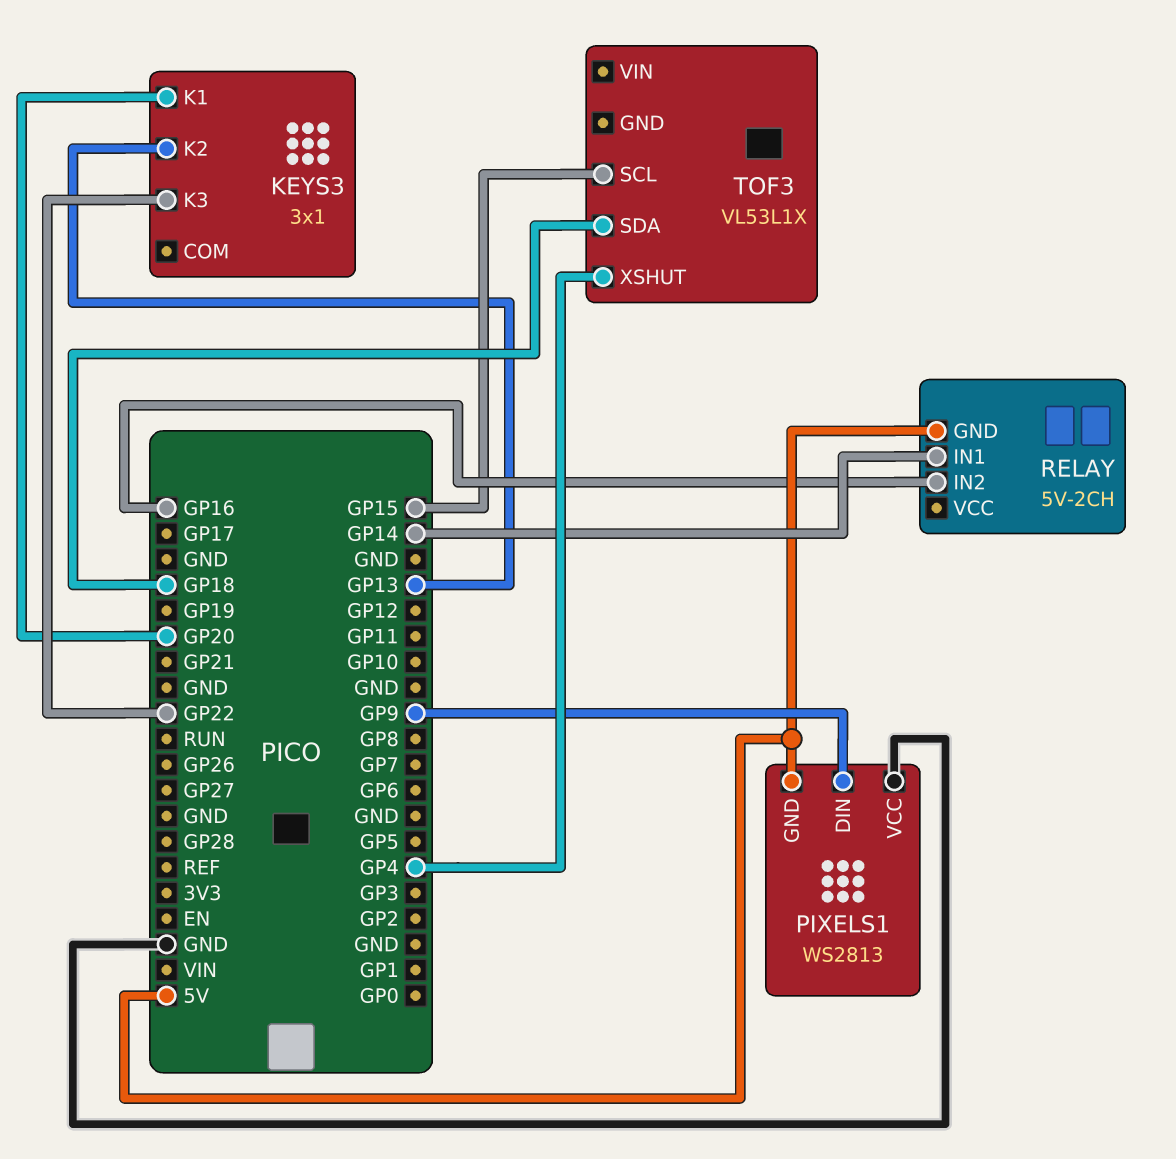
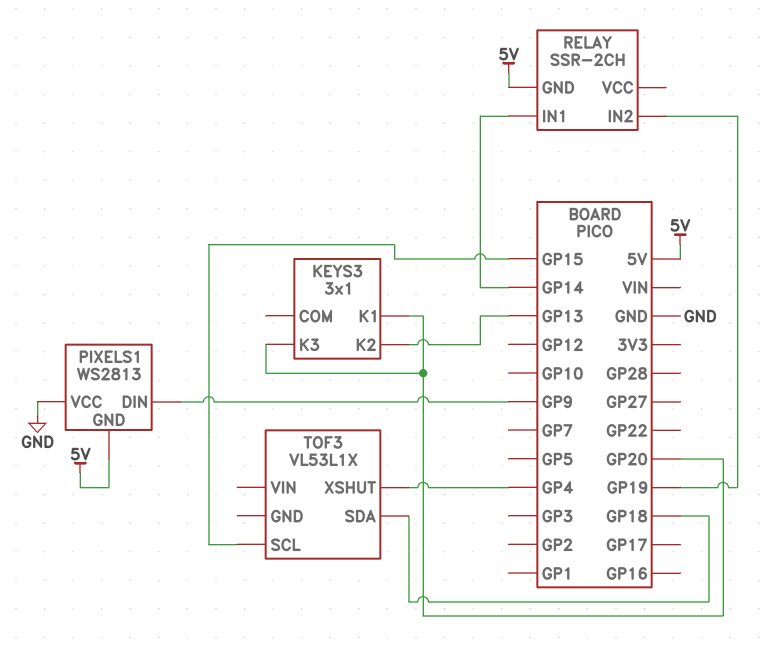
KEYS3 pin K3: GP22 -> GP20
RELAY: 5V-2CH -> SSR-2CH
RELAY pin IN2: GP16 -> GP19

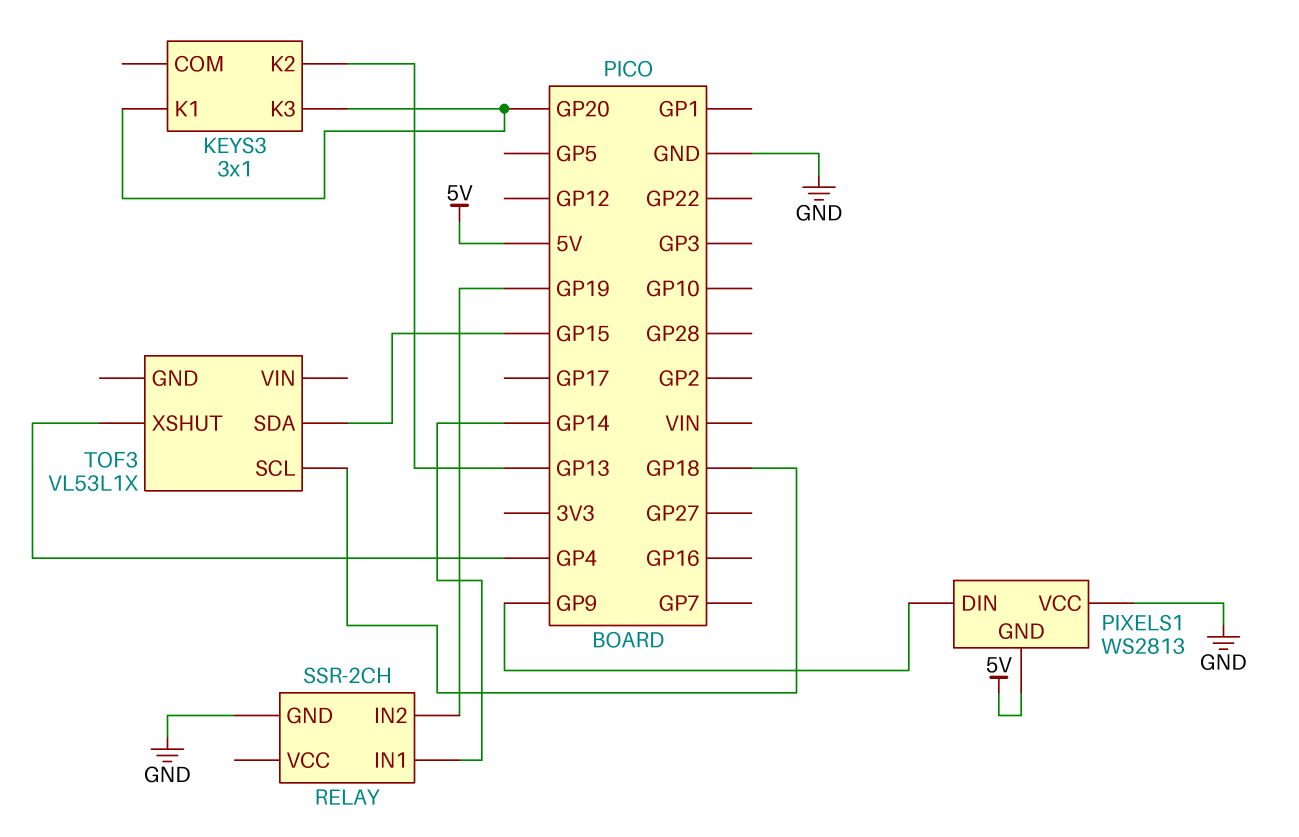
RELAY pin GND: 5V -> GND
TOF3 pin SCL: GP15 -> GP18
TOF3 pin SDA: GP18 -> GP15

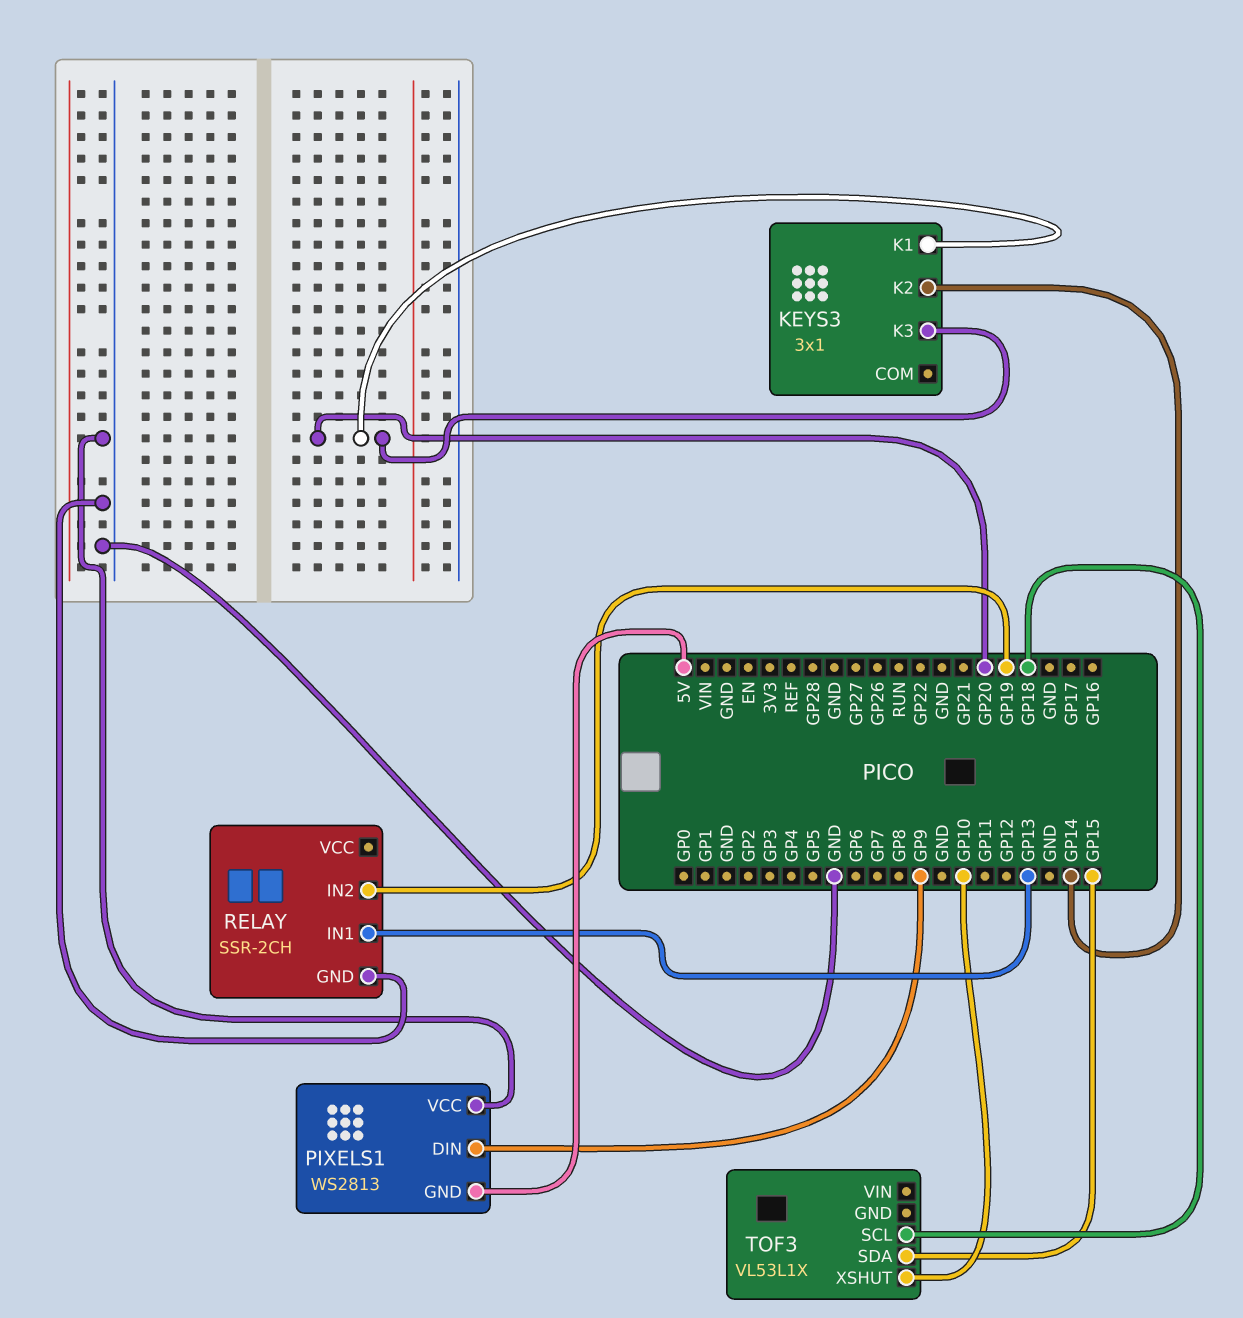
KEYS3 pin K2: GP13 -> GP14
RELAY pin IN1: GP14 -> GP13
TOF3 pin XSHUT: GP4 -> GP10

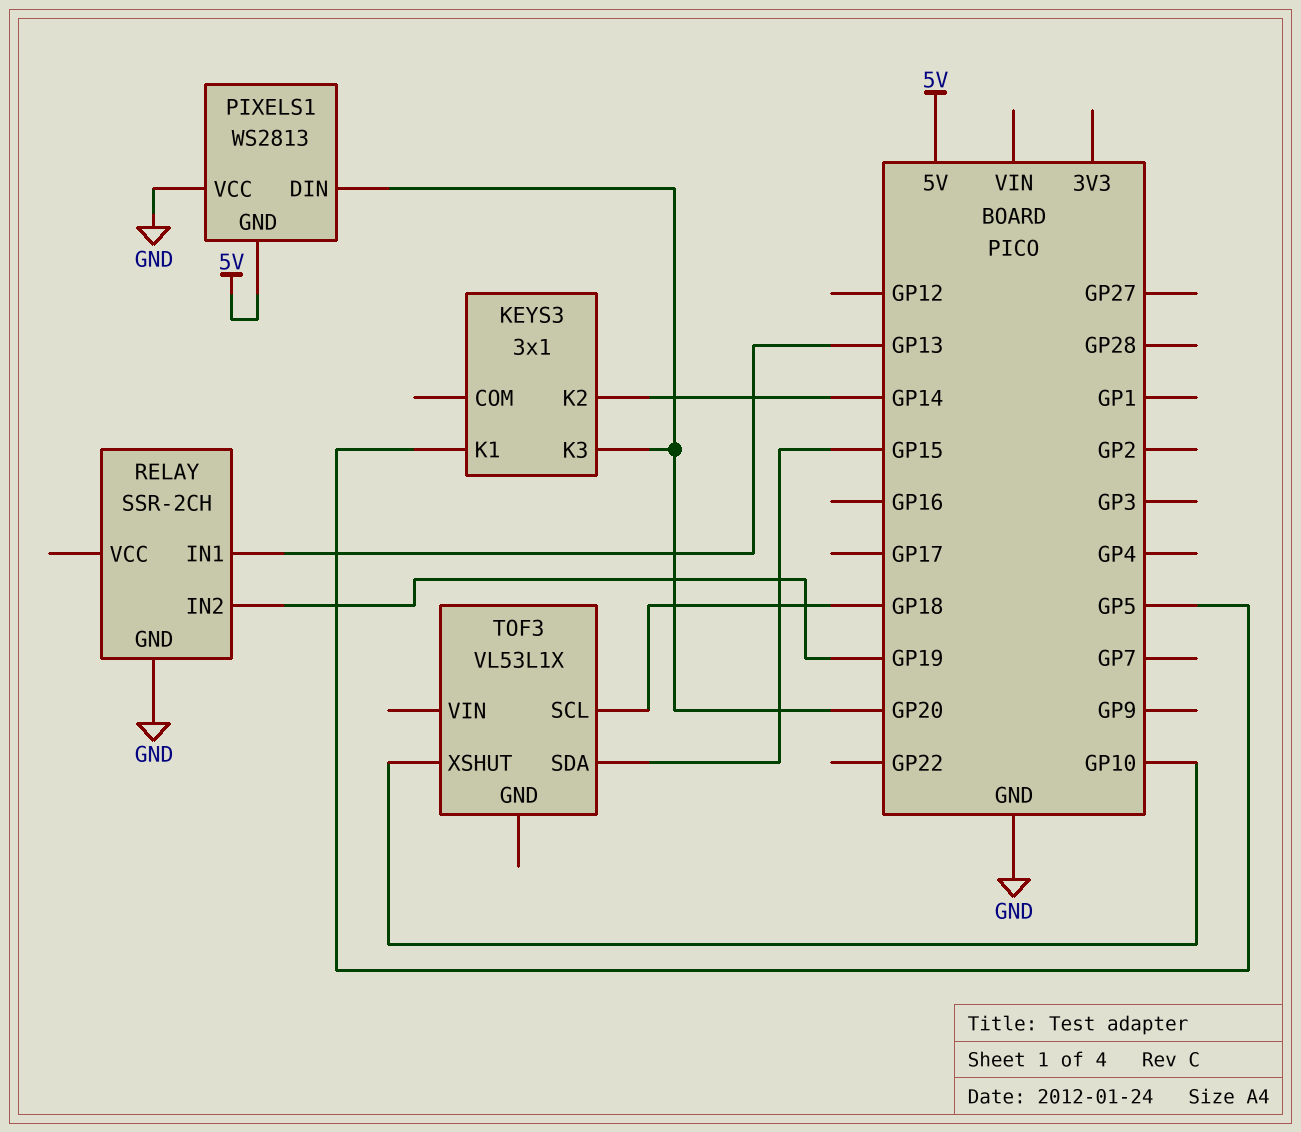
KEYS3 pin K1: GP20 -> GP5
PIXELS1 pin DIN: GP9 -> GP20

